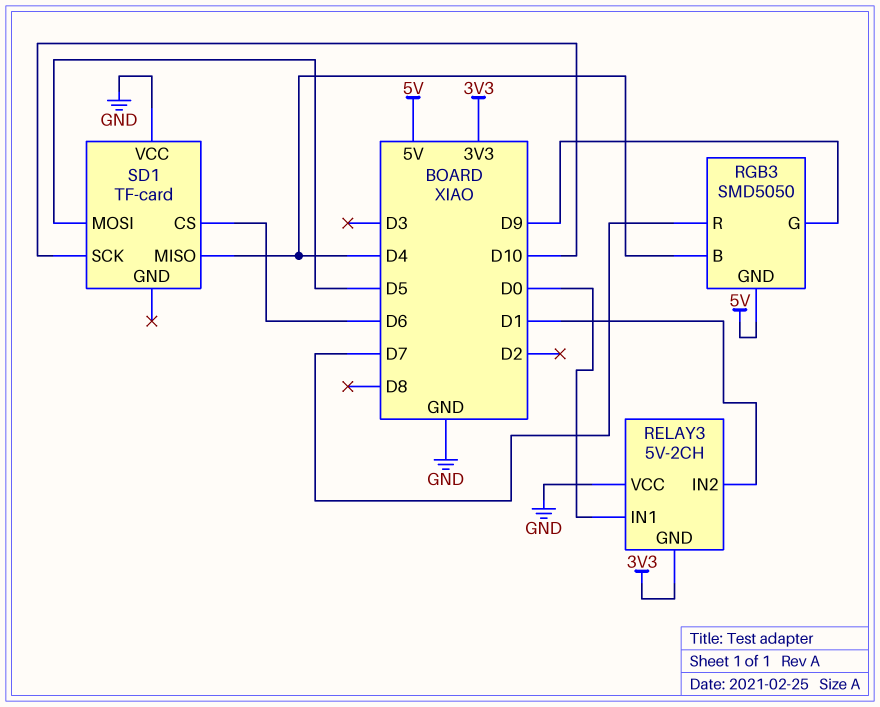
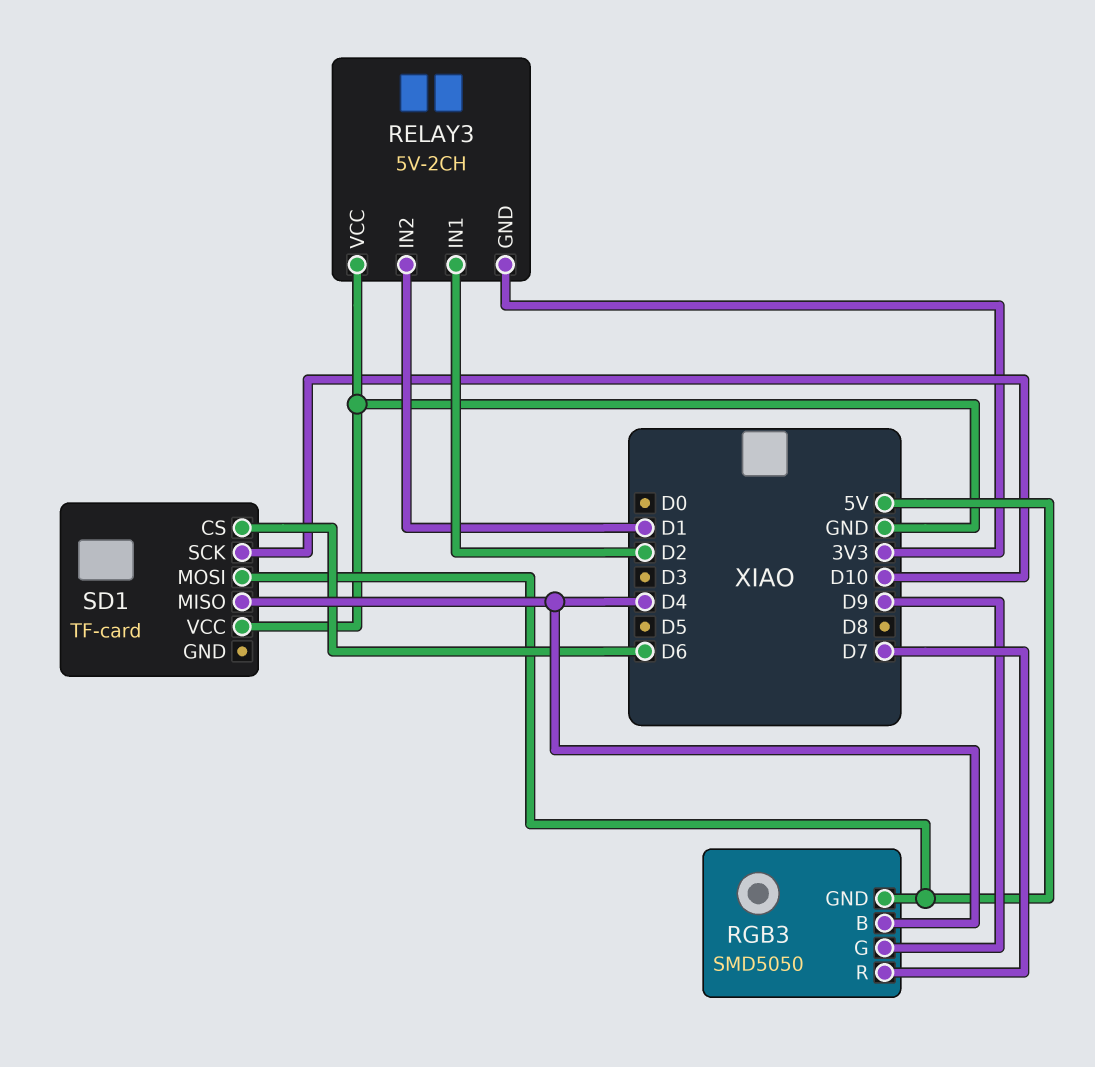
RELAY3 pin IN1: D0 -> D2
SD1 pin MOSI: D5 -> 5V

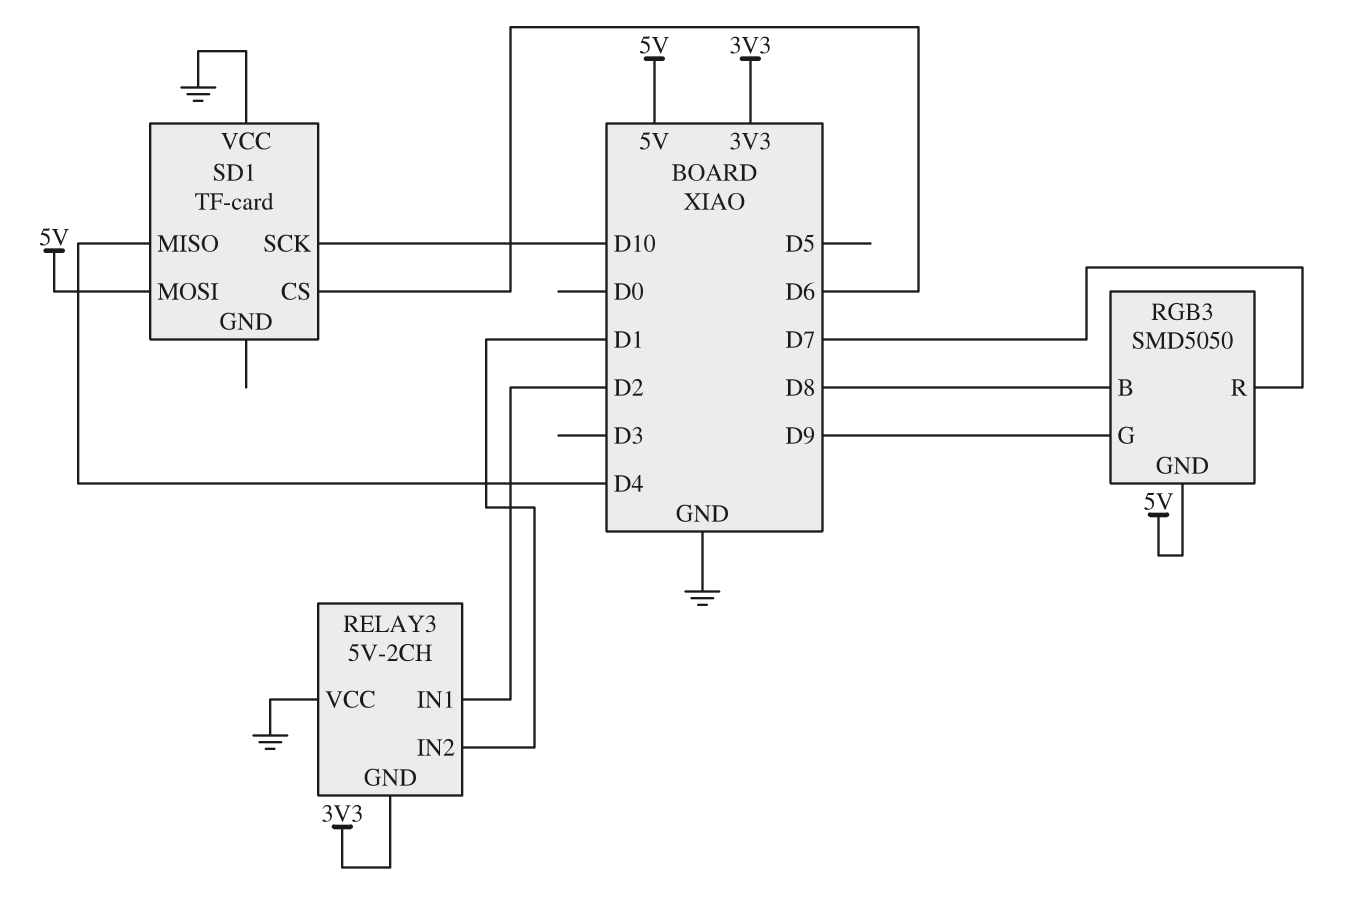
RGB3 pin B: D4 -> D8

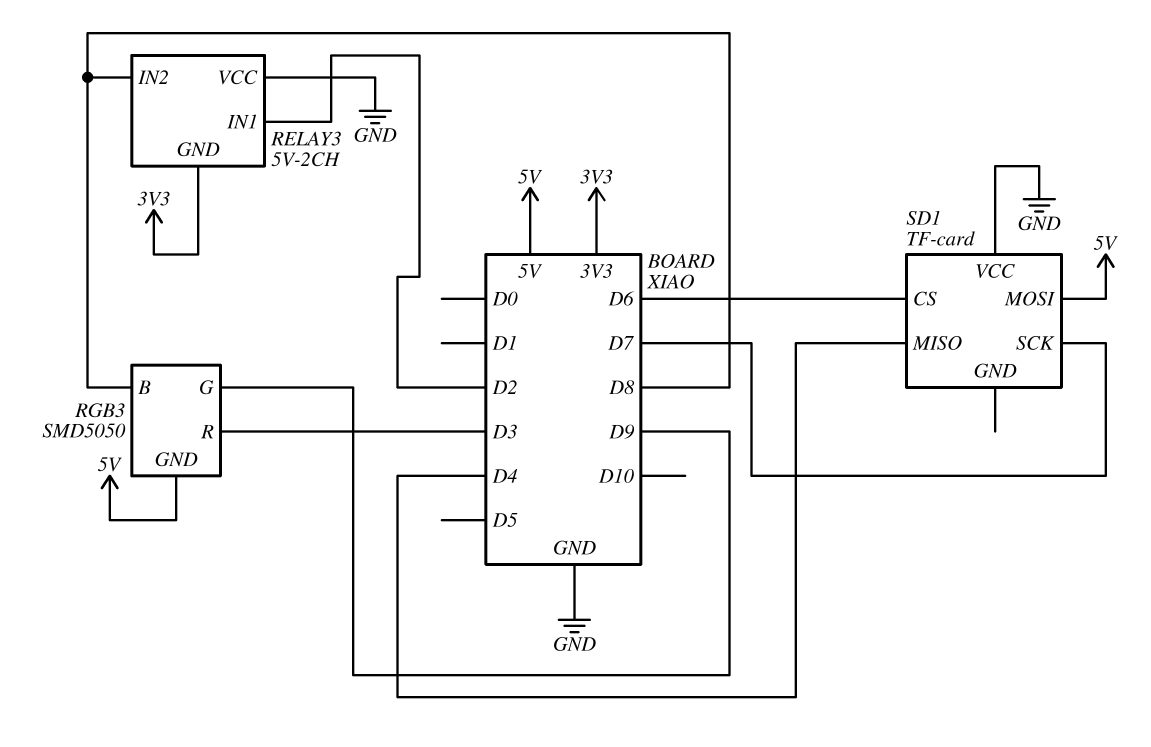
RELAY3 pin IN2: D1 -> D8
RGB3 pin R: D7 -> D3
SD1 pin SCK: D10 -> D7

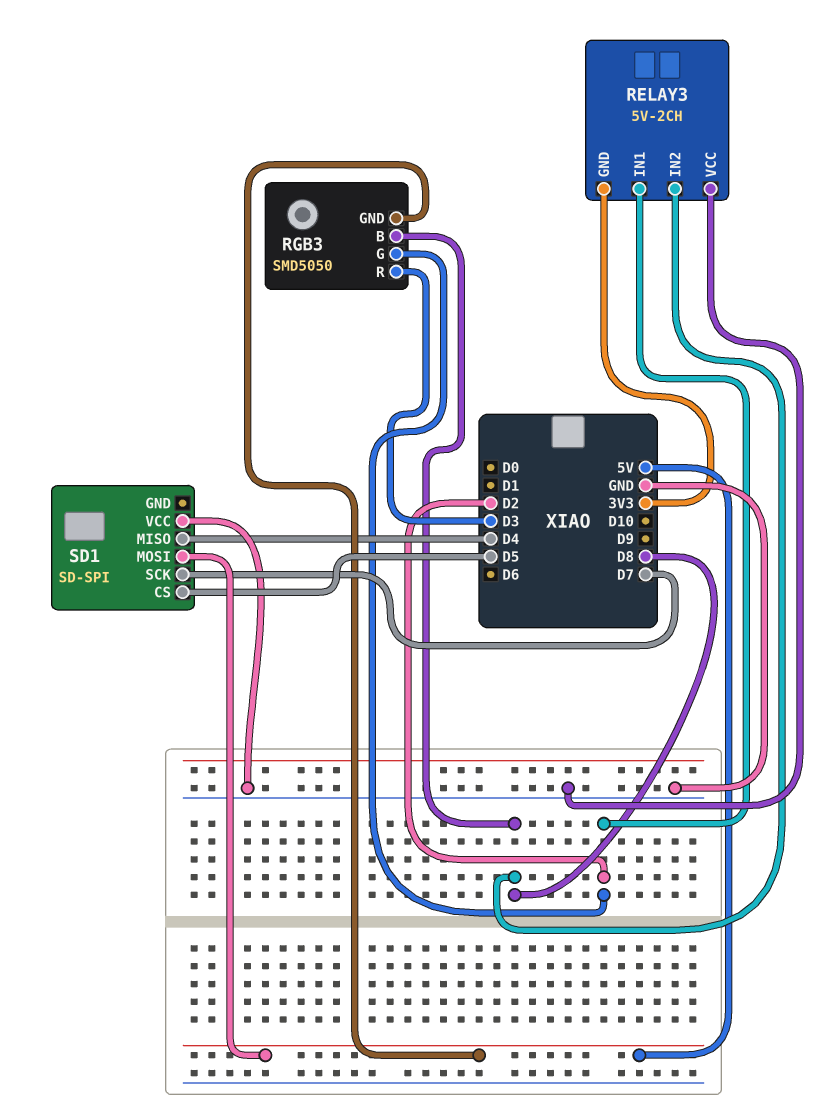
RGB3 pin G: D9 -> D2
SD1: TF-card -> SD-SPI
SD1 pin CS: D6 -> D5

